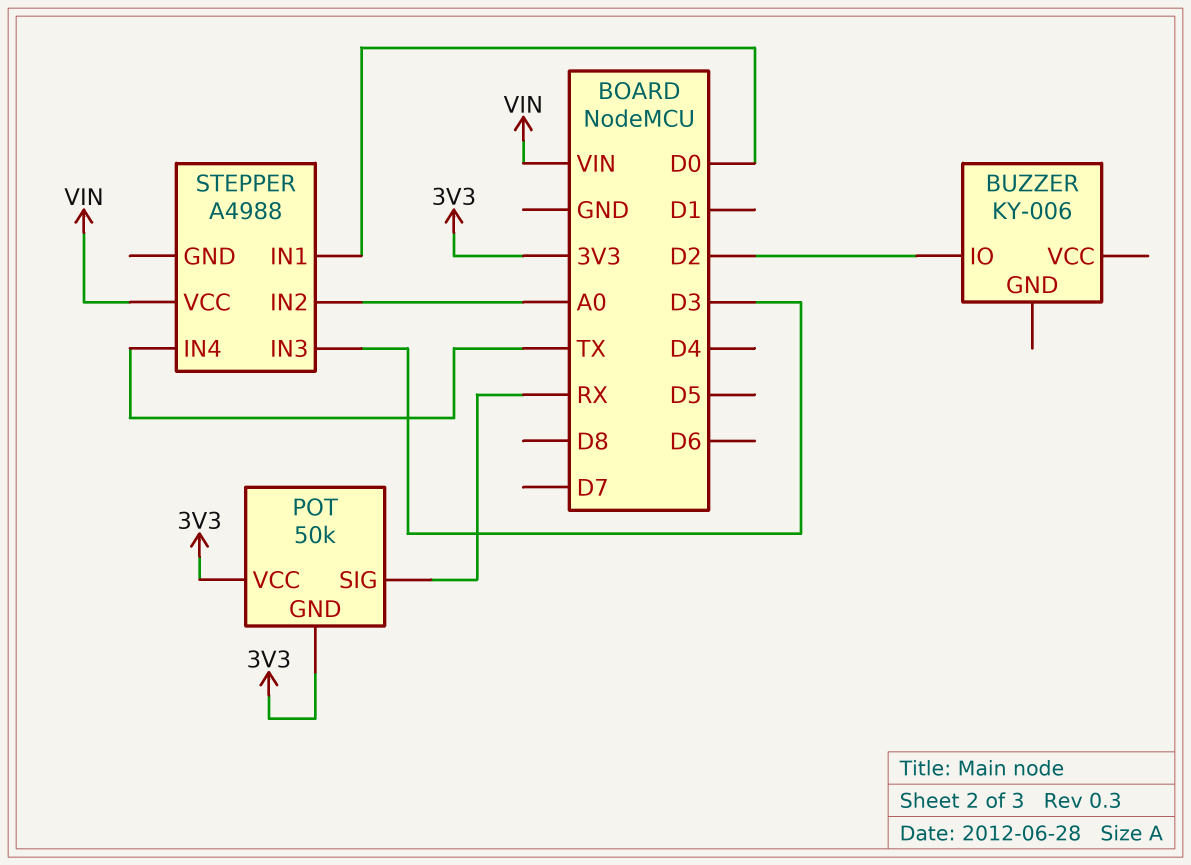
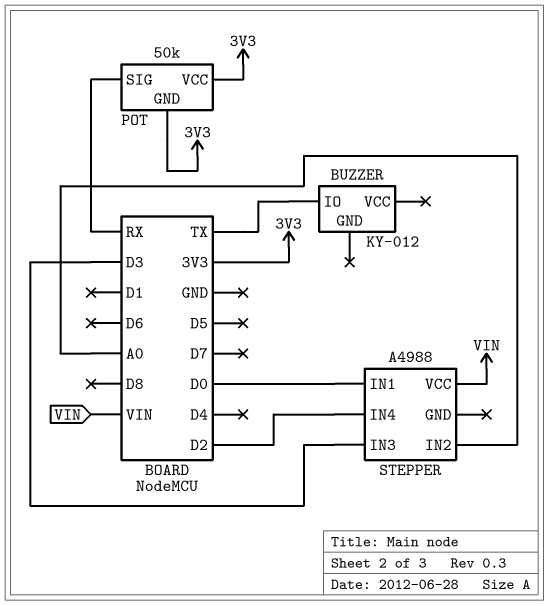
BUZZER: KY-006 -> KY-012
BUZZER pin IO: D2 -> TX
STEPPER pin IN4: TX -> D2

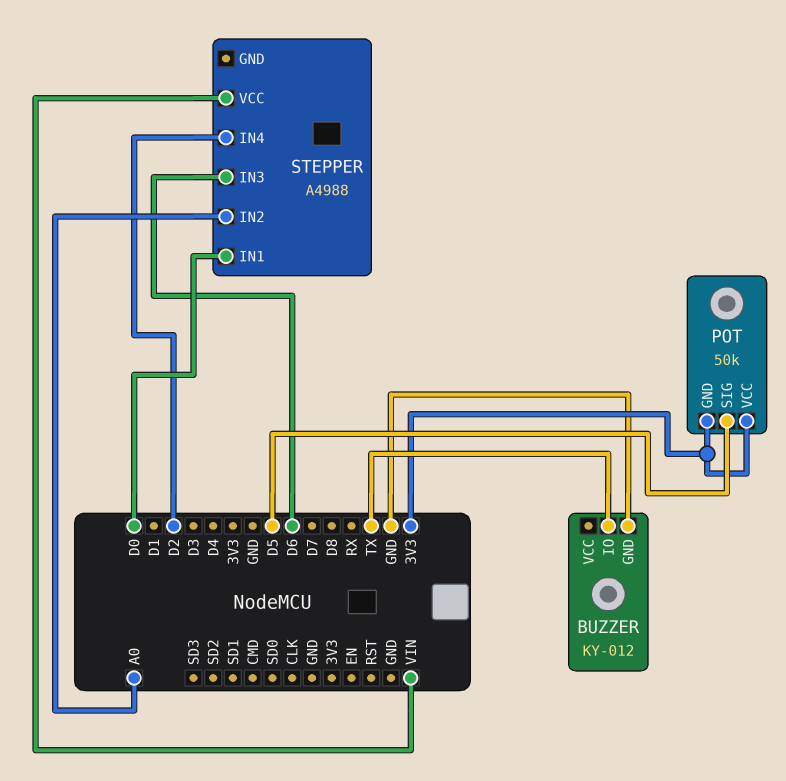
BUZZER pin GND: none -> GND
POT pin SIG: RX -> D5
STEPPER pin IN3: D3 -> D6

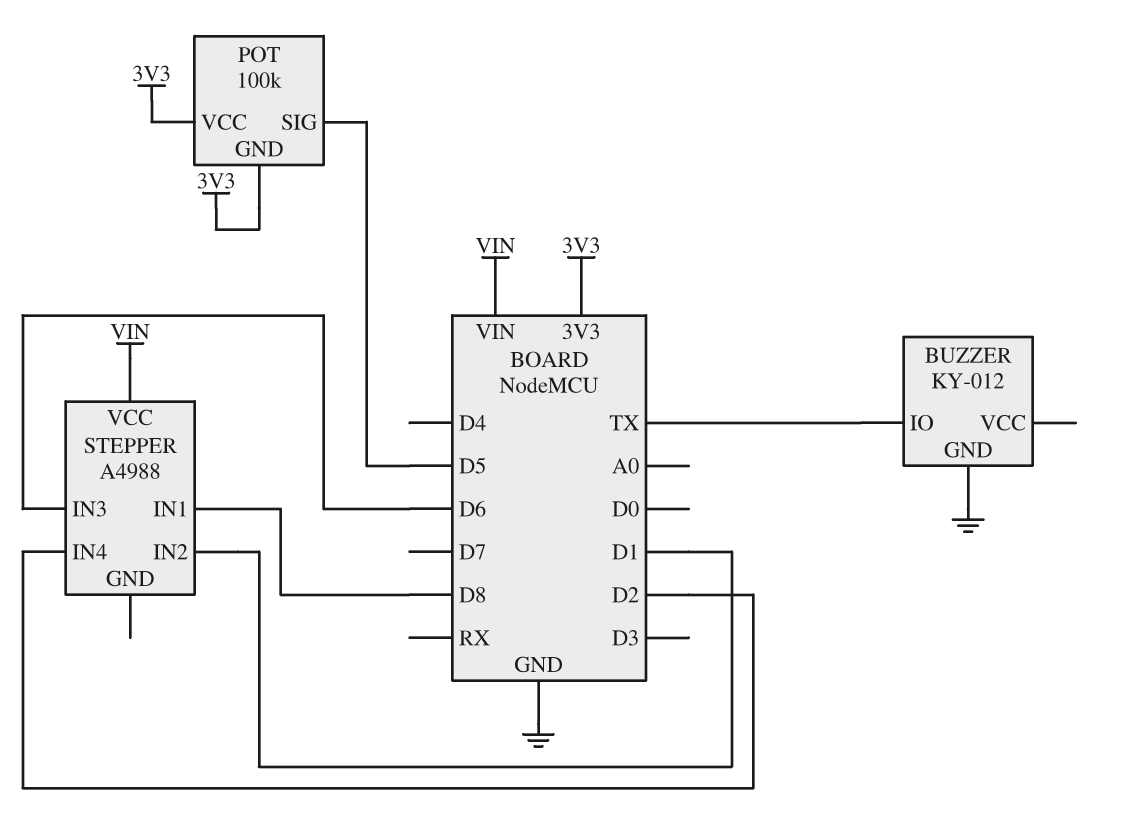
POT: 50k -> 100k
STEPPER pin IN1: D0 -> D8
STEPPER pin IN2: A0 -> D1

